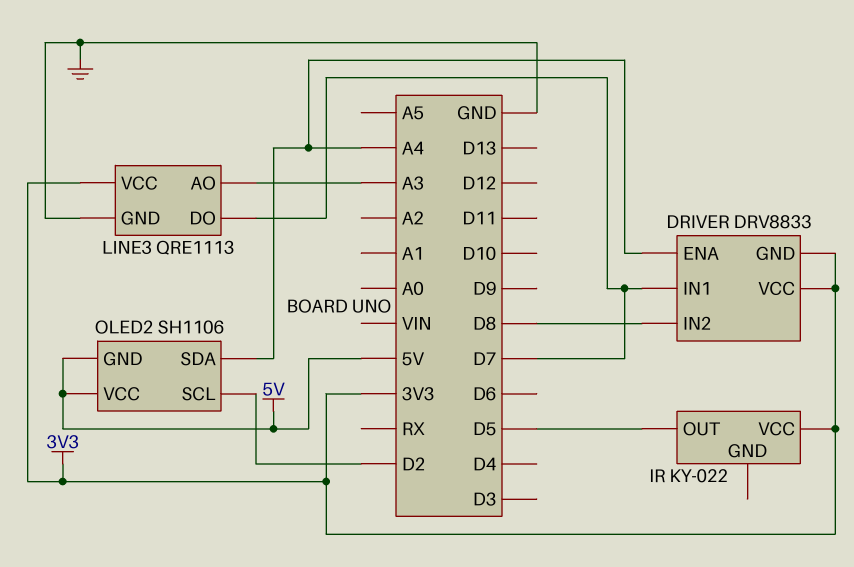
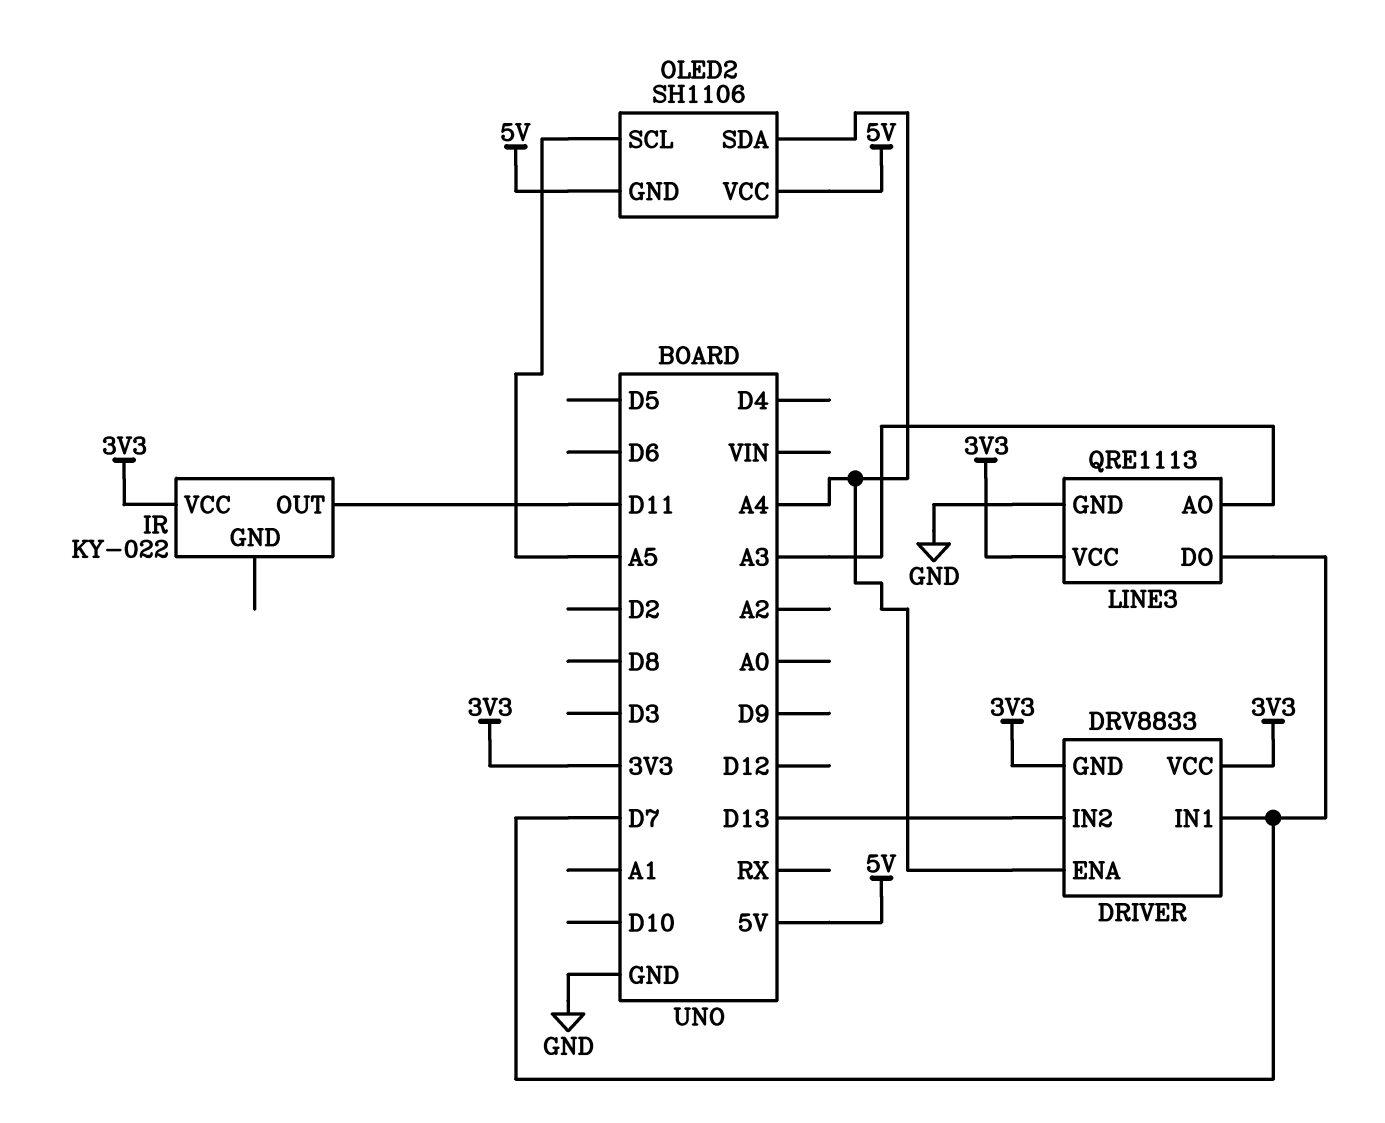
DRIVER pin IN2: D8 -> D13
IR pin OUT: D5 -> D11
OLED2 pin SCL: D2 -> A5

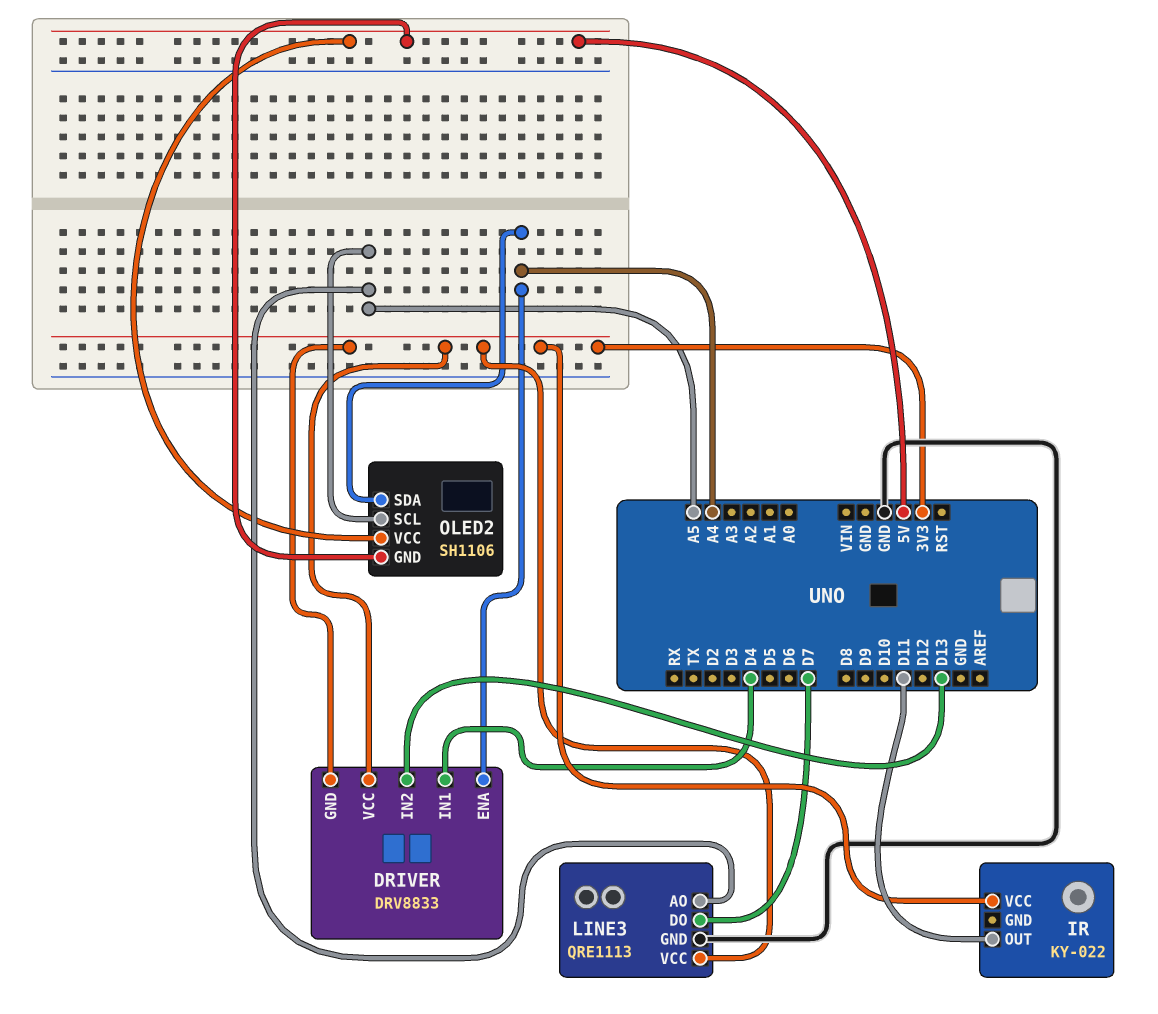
DRIVER pin IN1: D7 -> D4
LINE3 pin AO: A3 -> A5

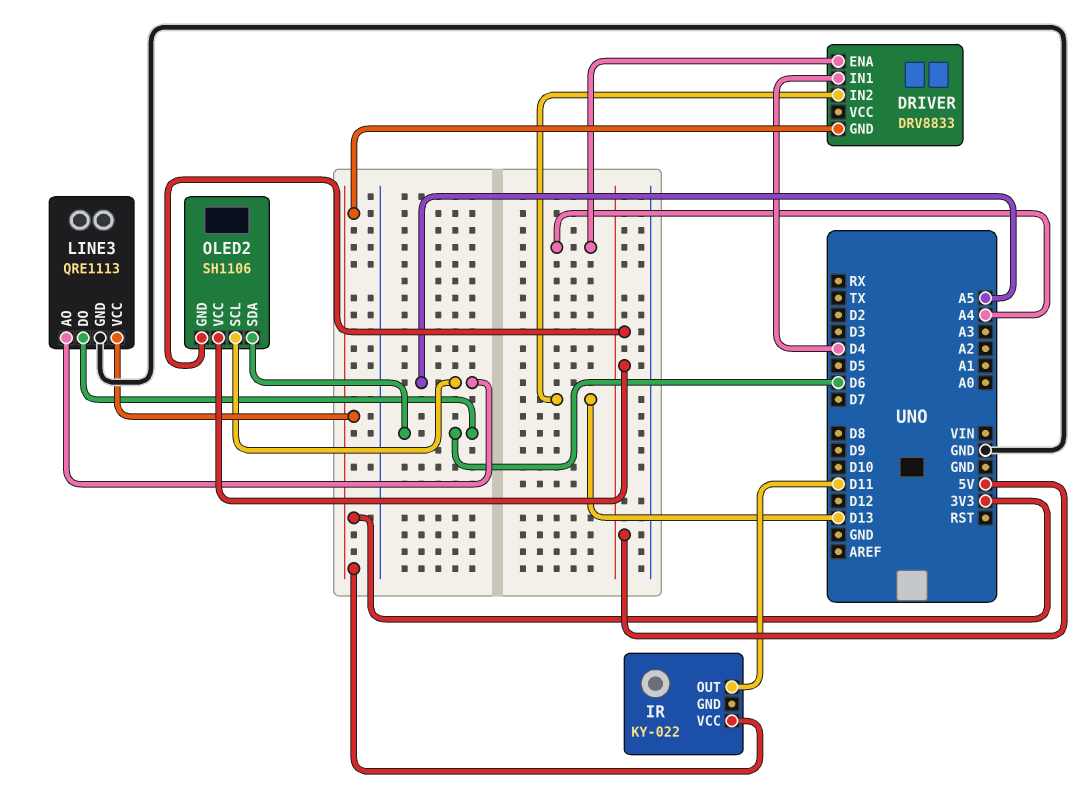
DRIVER pin VCC: 3V3 -> none
LINE3 pin DO: D7 -> D6
OLED2 pin SDA: A4 -> D6

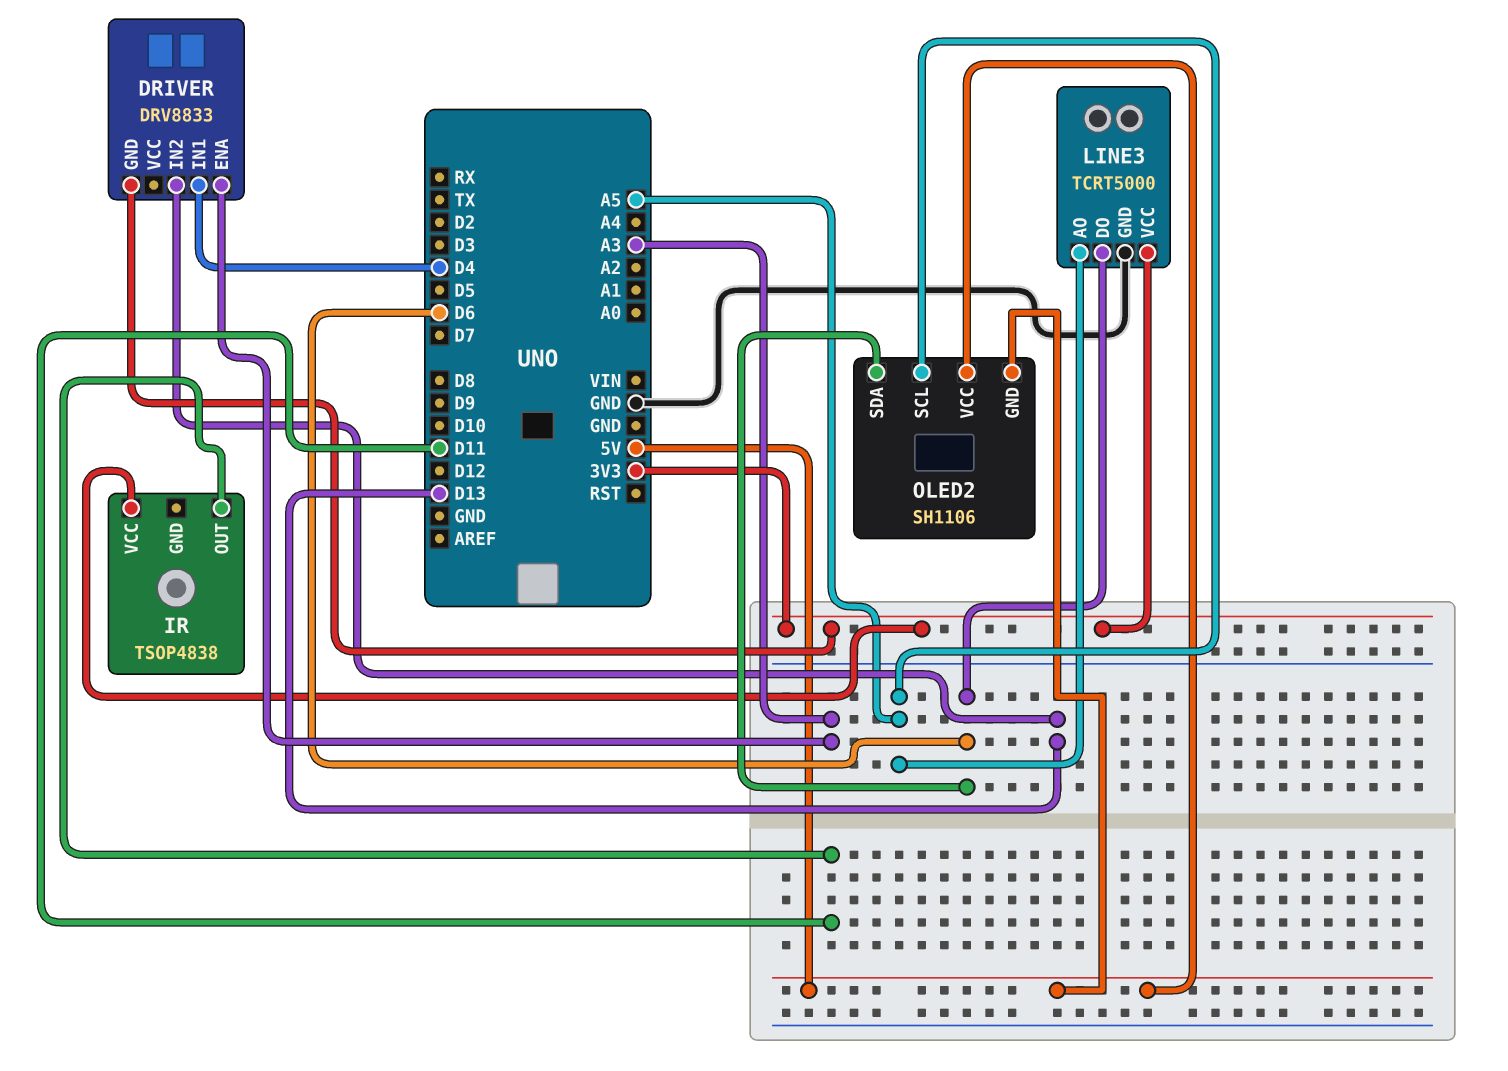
DRIVER pin ENA: A4 -> A3
IR: KY-022 -> TSOP4838
LINE3: QRE1113 -> TCRT5000

